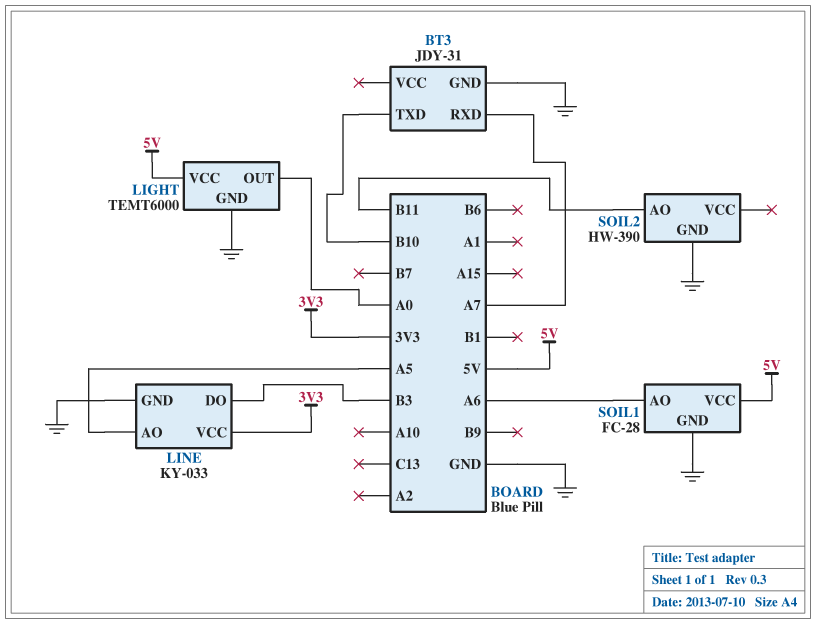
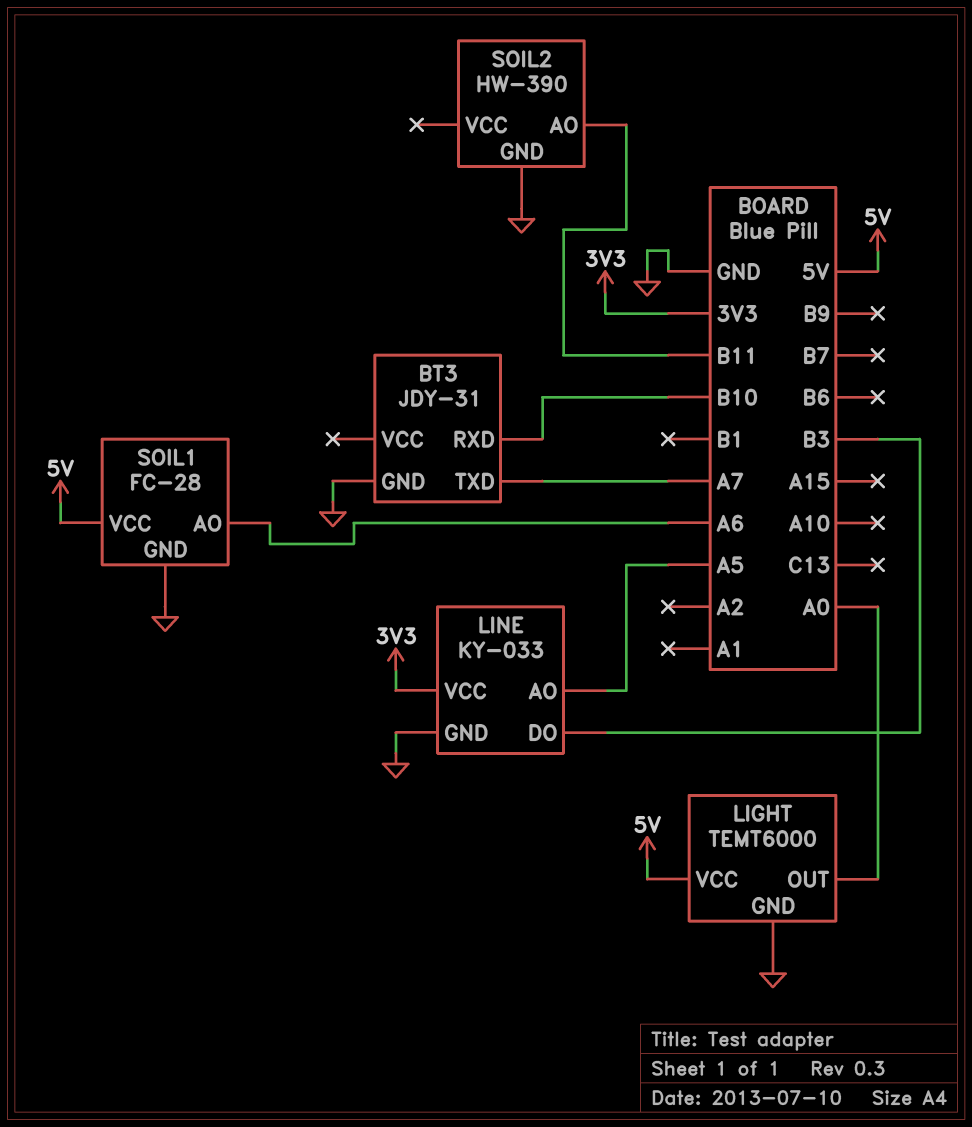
BT3 pin RXD: A7 -> B10
BT3 pin TXD: B10 -> A7

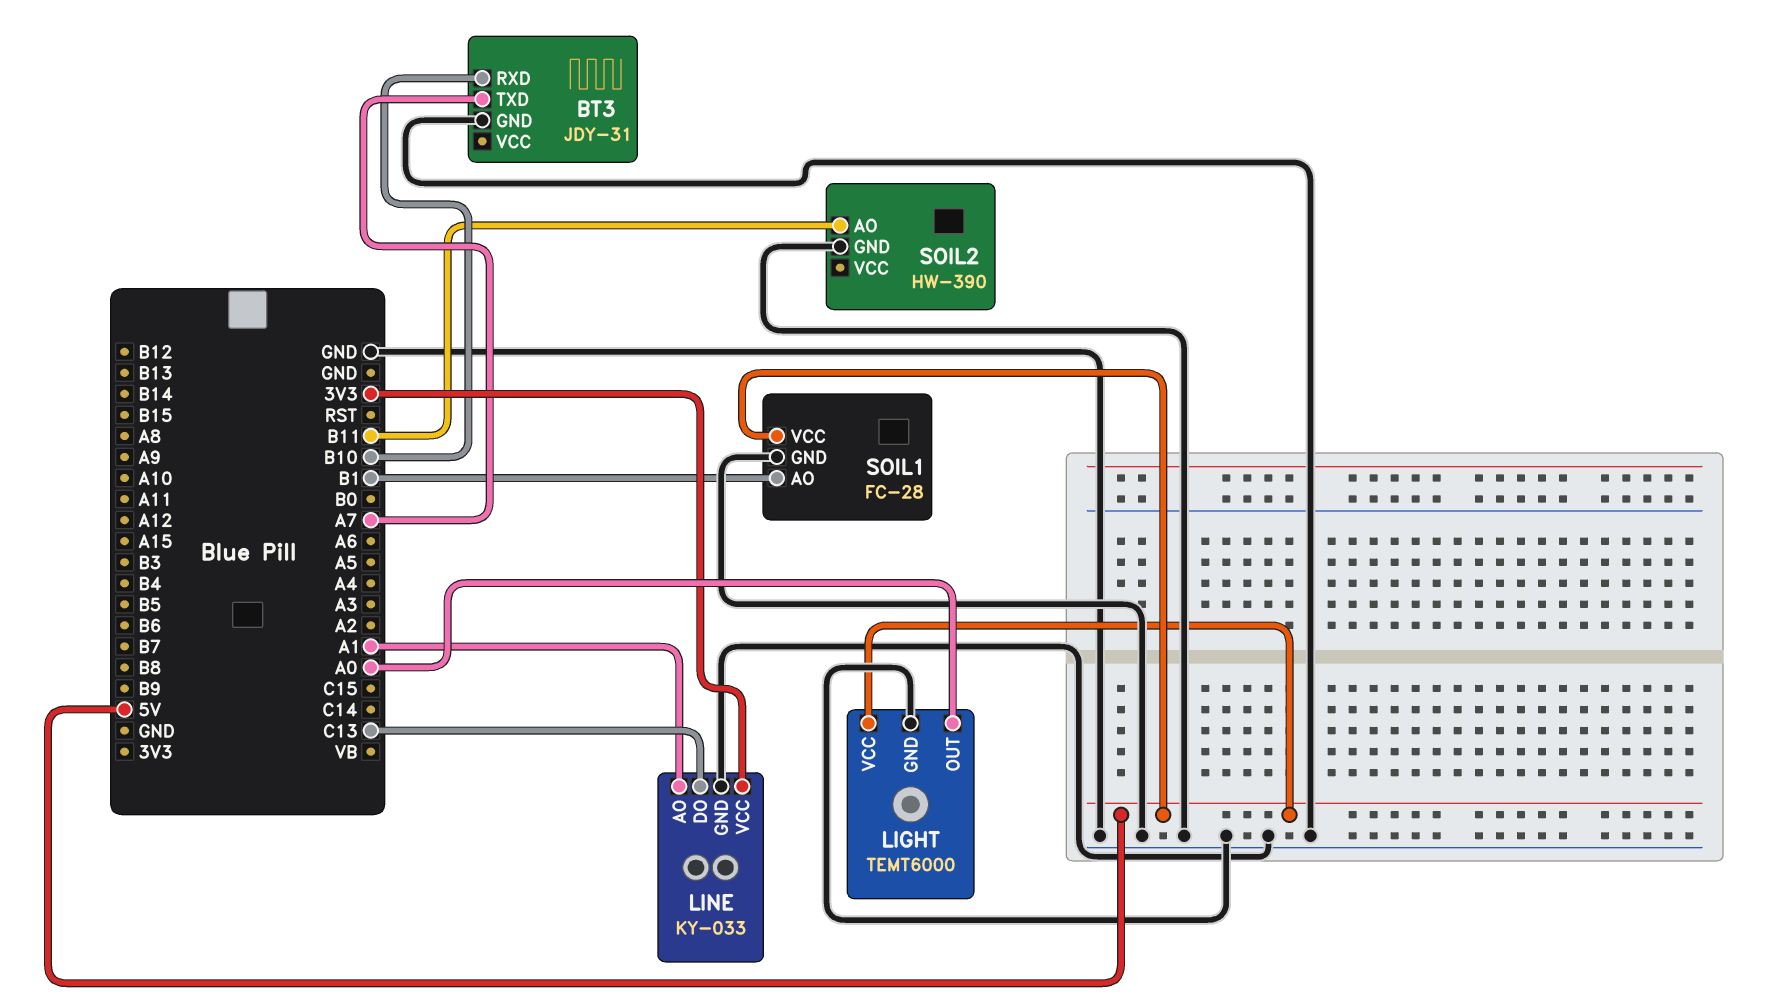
LINE pin AO: A5 -> A1
LINE pin DO: B3 -> C13
SOIL1 pin AO: A6 -> B1

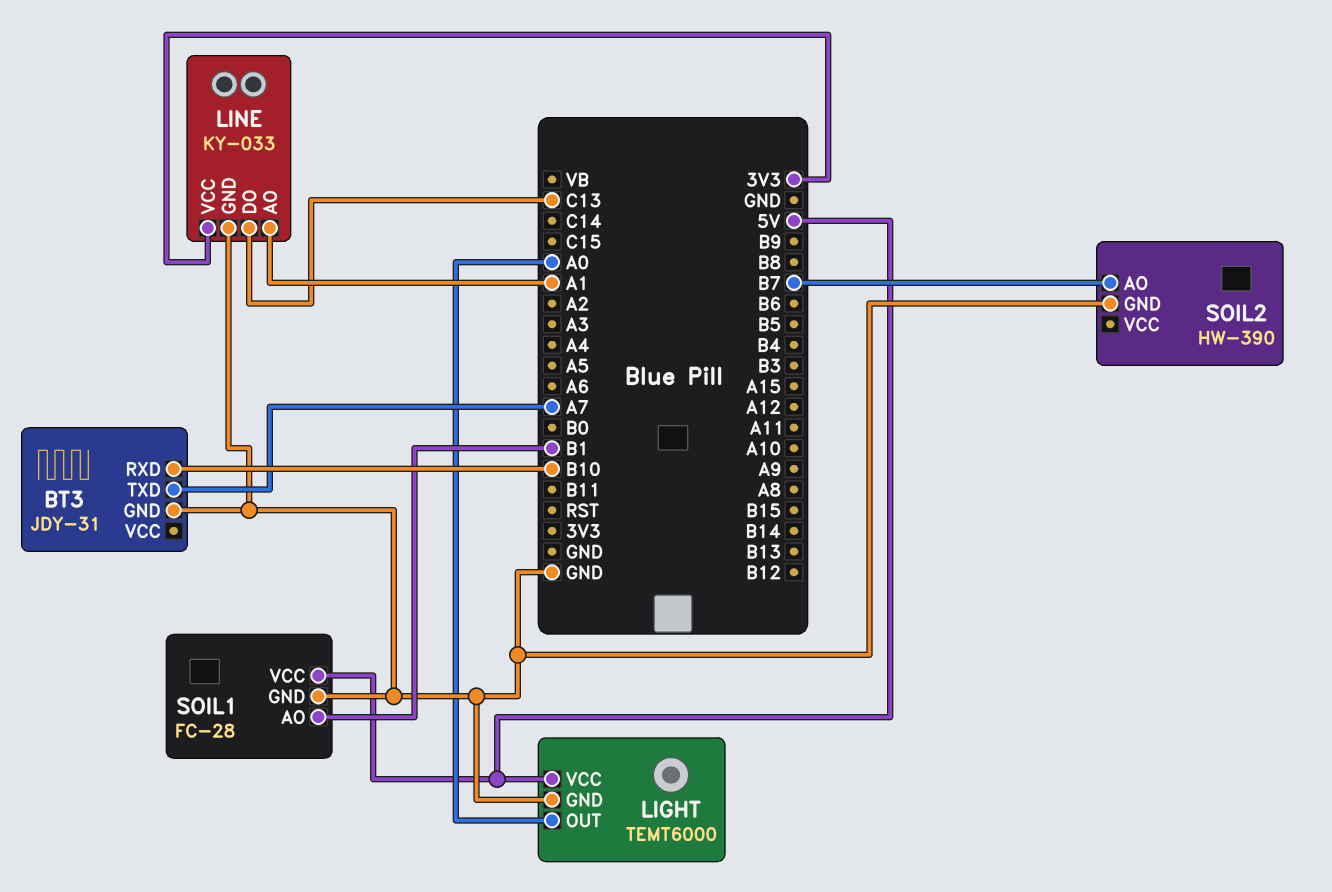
SOIL2 pin AO: B11 -> B7

